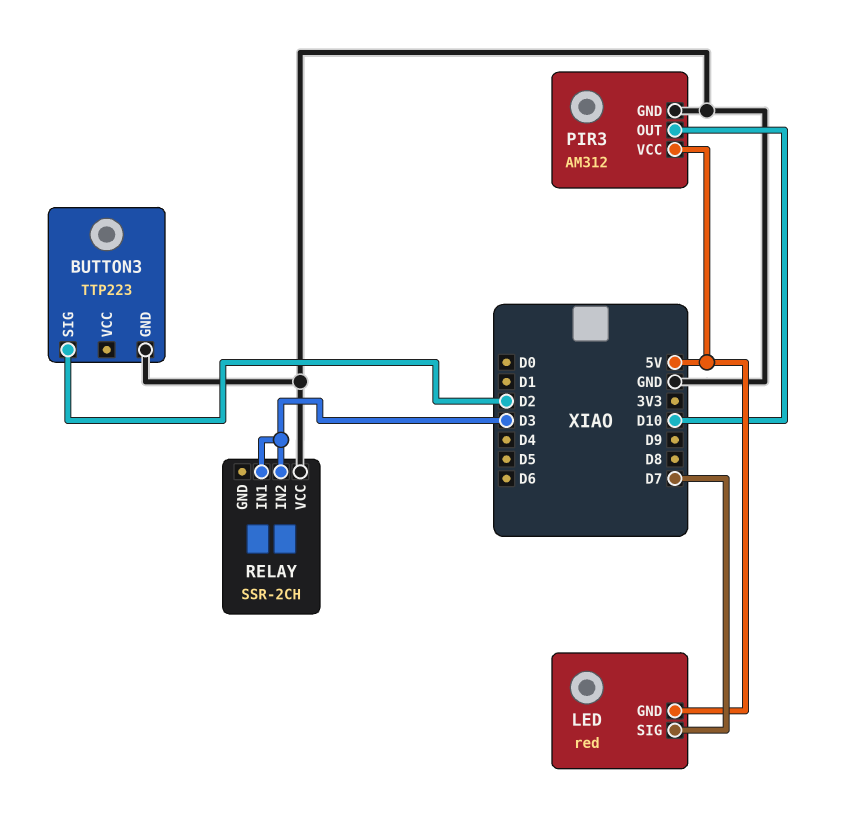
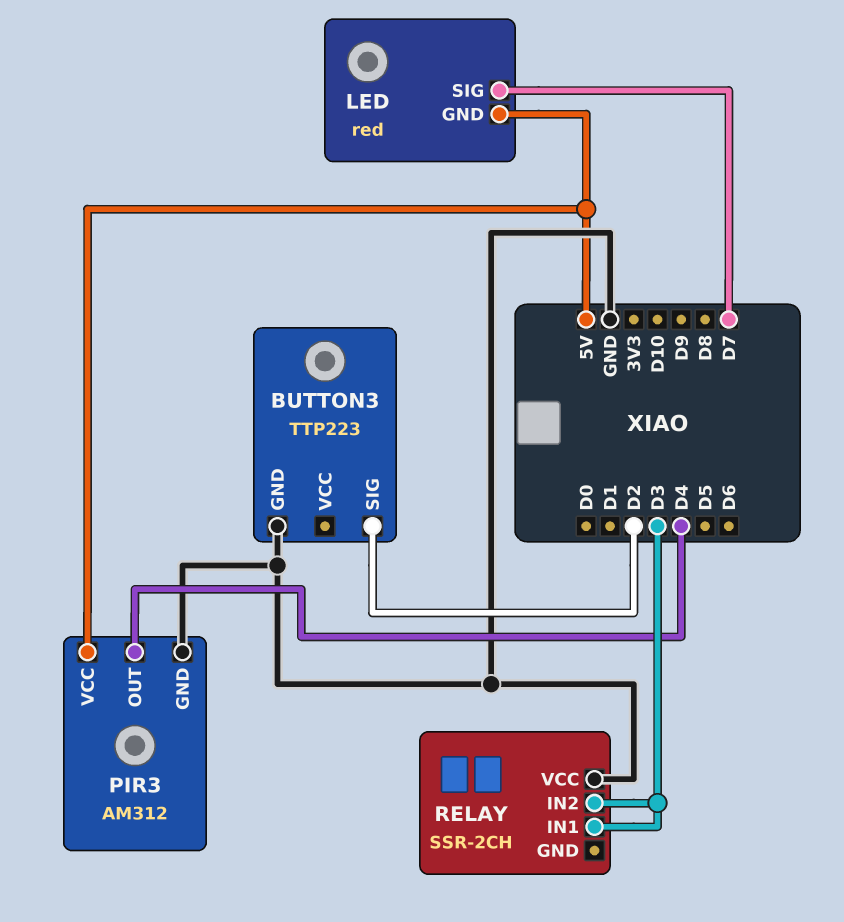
PIR3 pin OUT: D10 -> D4

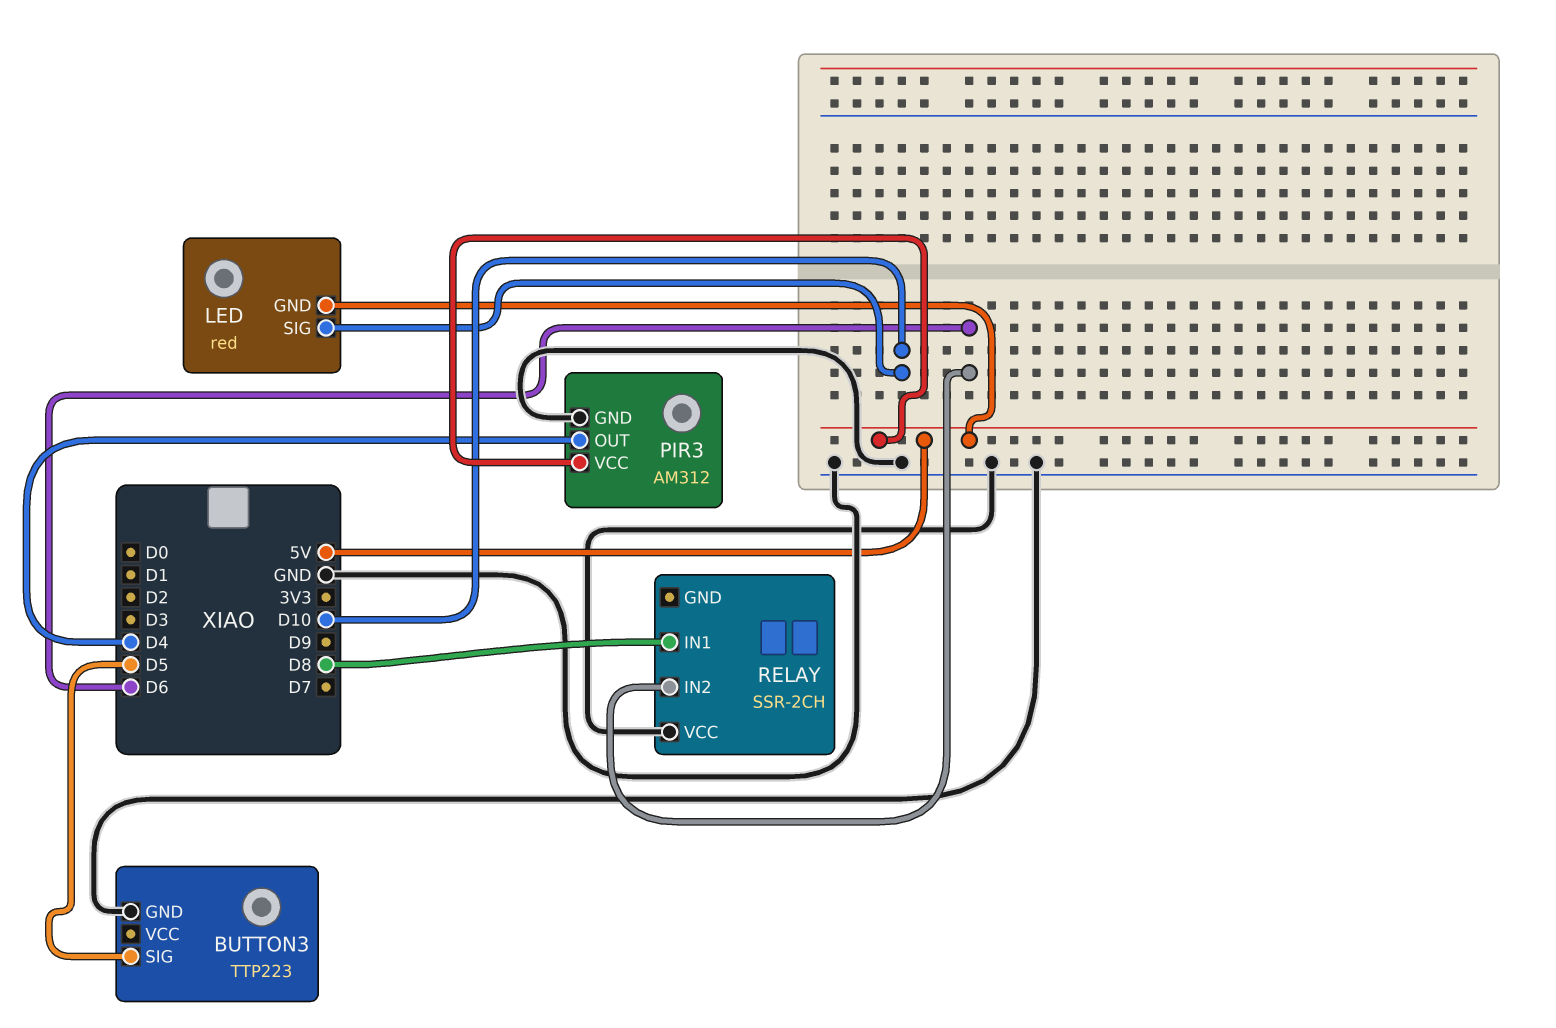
BUTTON3 pin SIG: D2 -> D5
LED pin SIG: D7 -> D10
RELAY pin IN1: D3 -> D8
RELAY pin IN2: D3 -> D6

